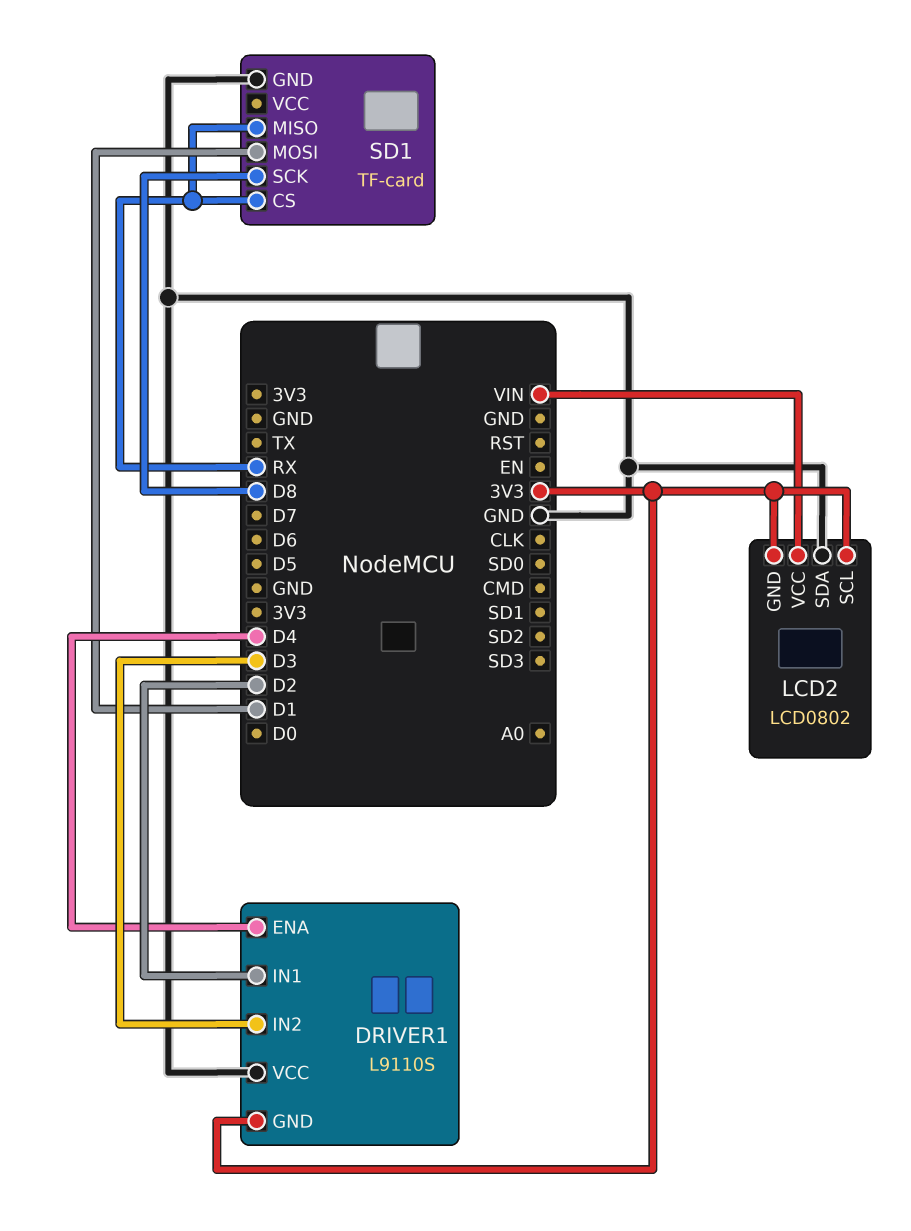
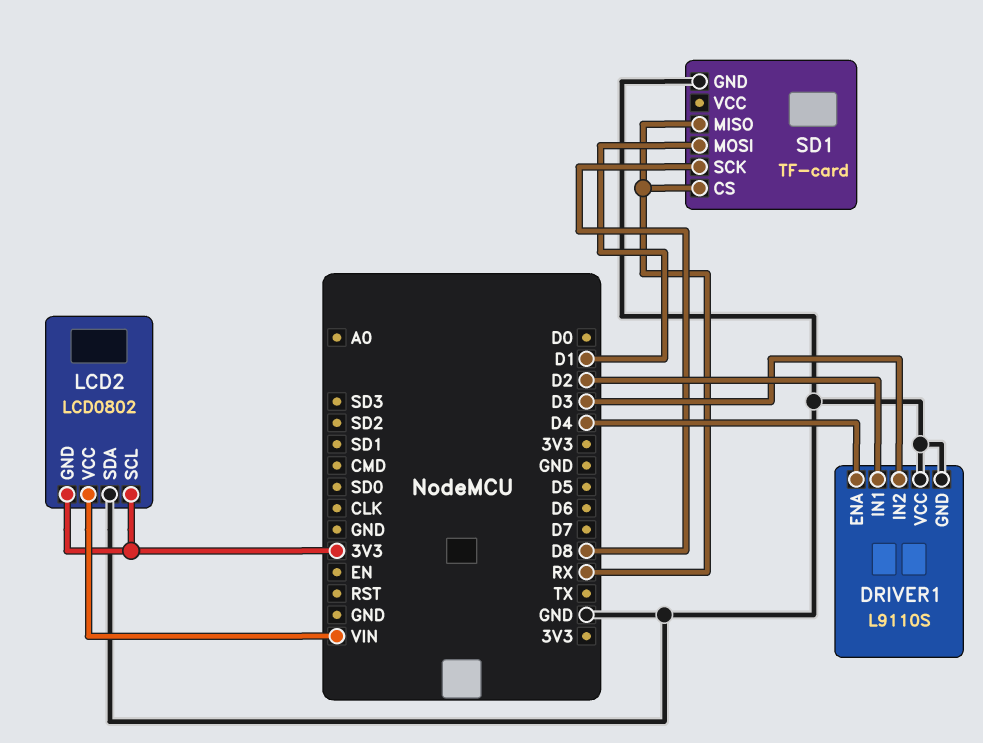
DRIVER1 pin GND: 3V3 -> GND

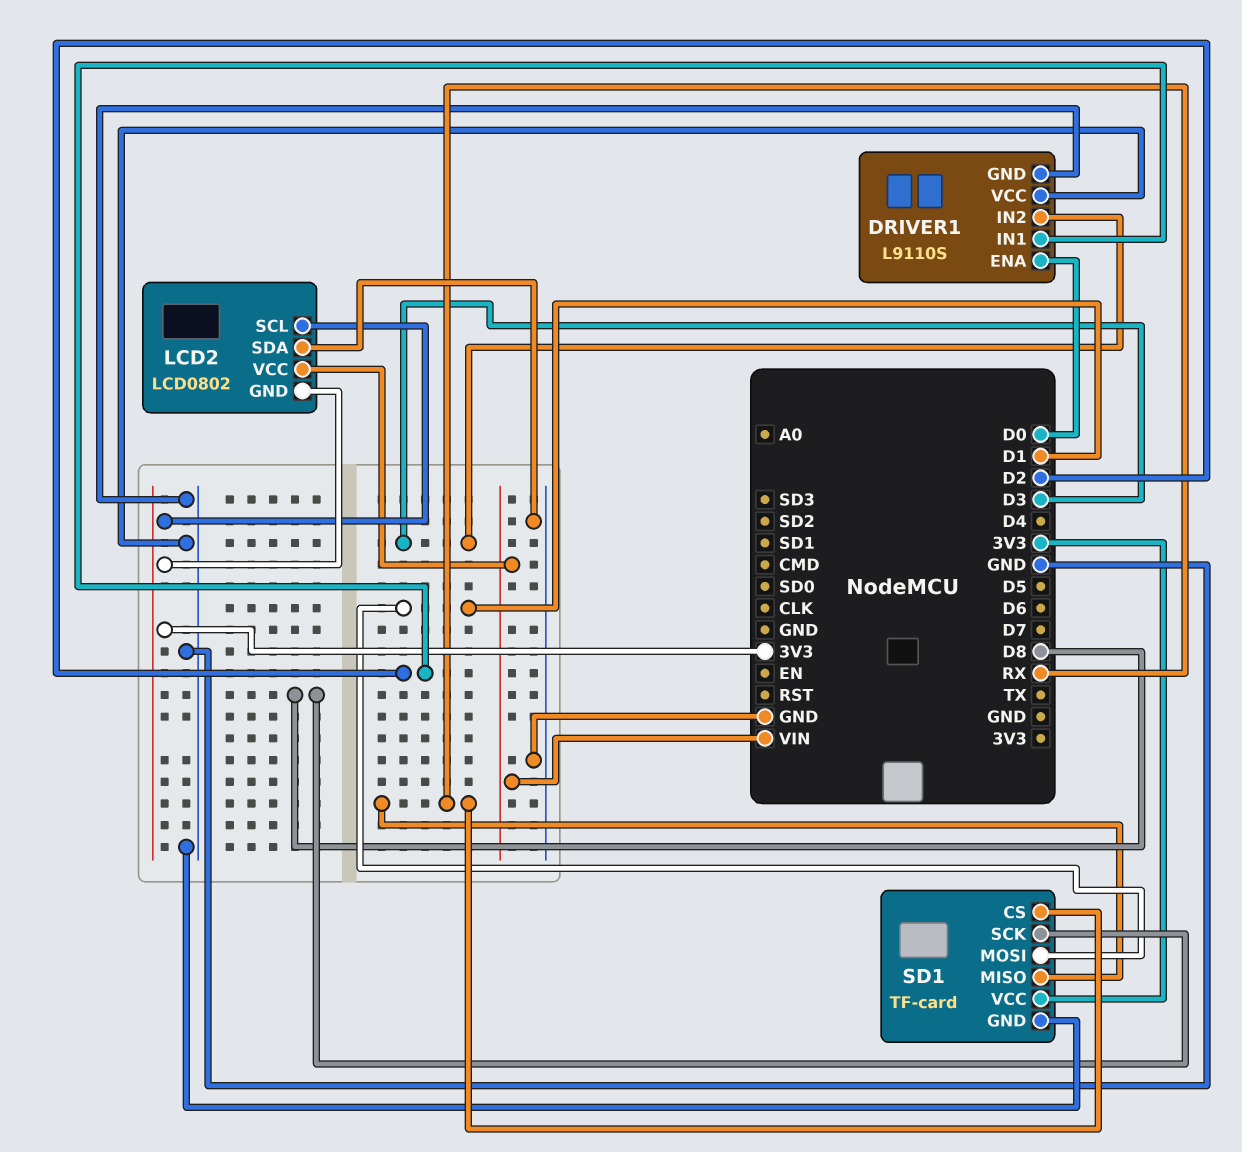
DRIVER1 pin ENA: D4 -> D0
SD1 pin VCC: none -> 3V3

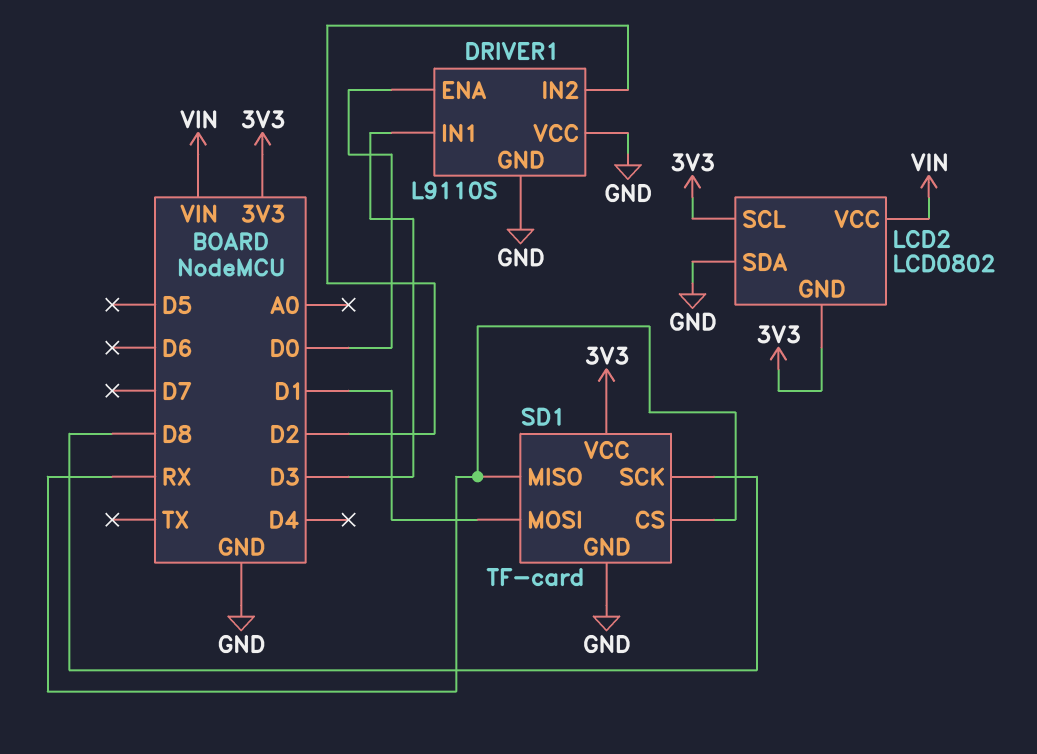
DRIVER1 pin IN1: D2 -> D3
DRIVER1 pin IN2: D3 -> D2

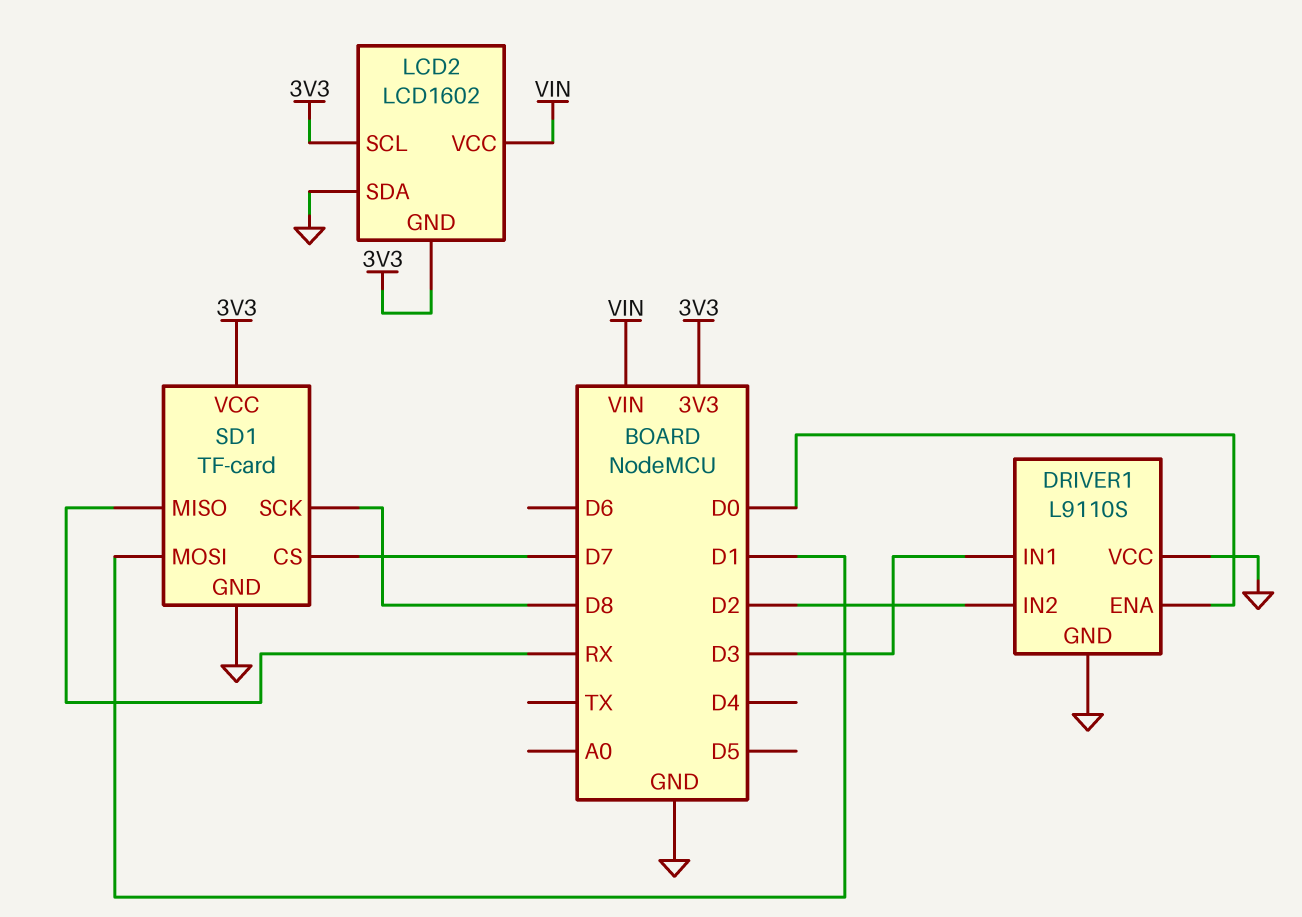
LCD2: LCD0802 -> LCD1602
SD1 pin CS: RX -> D7

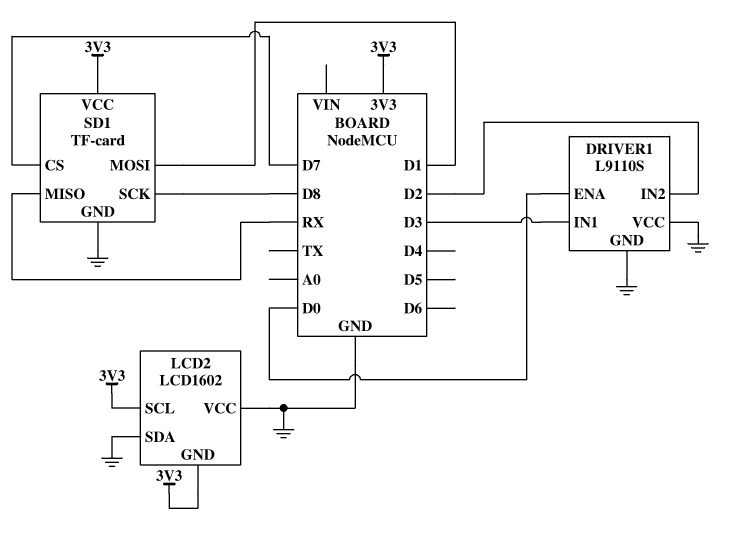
LCD2 pin VCC: VIN -> GND

